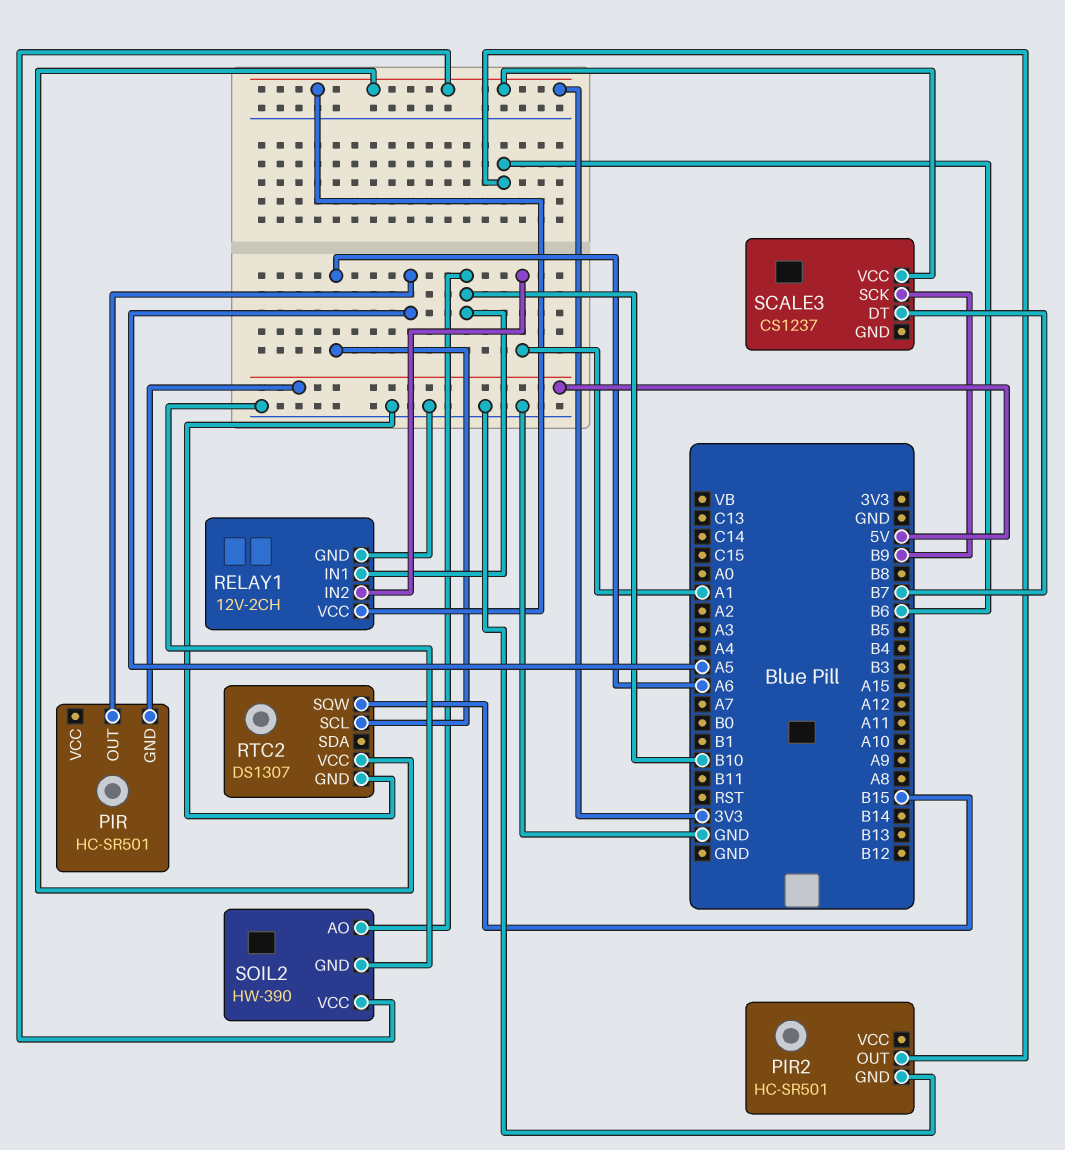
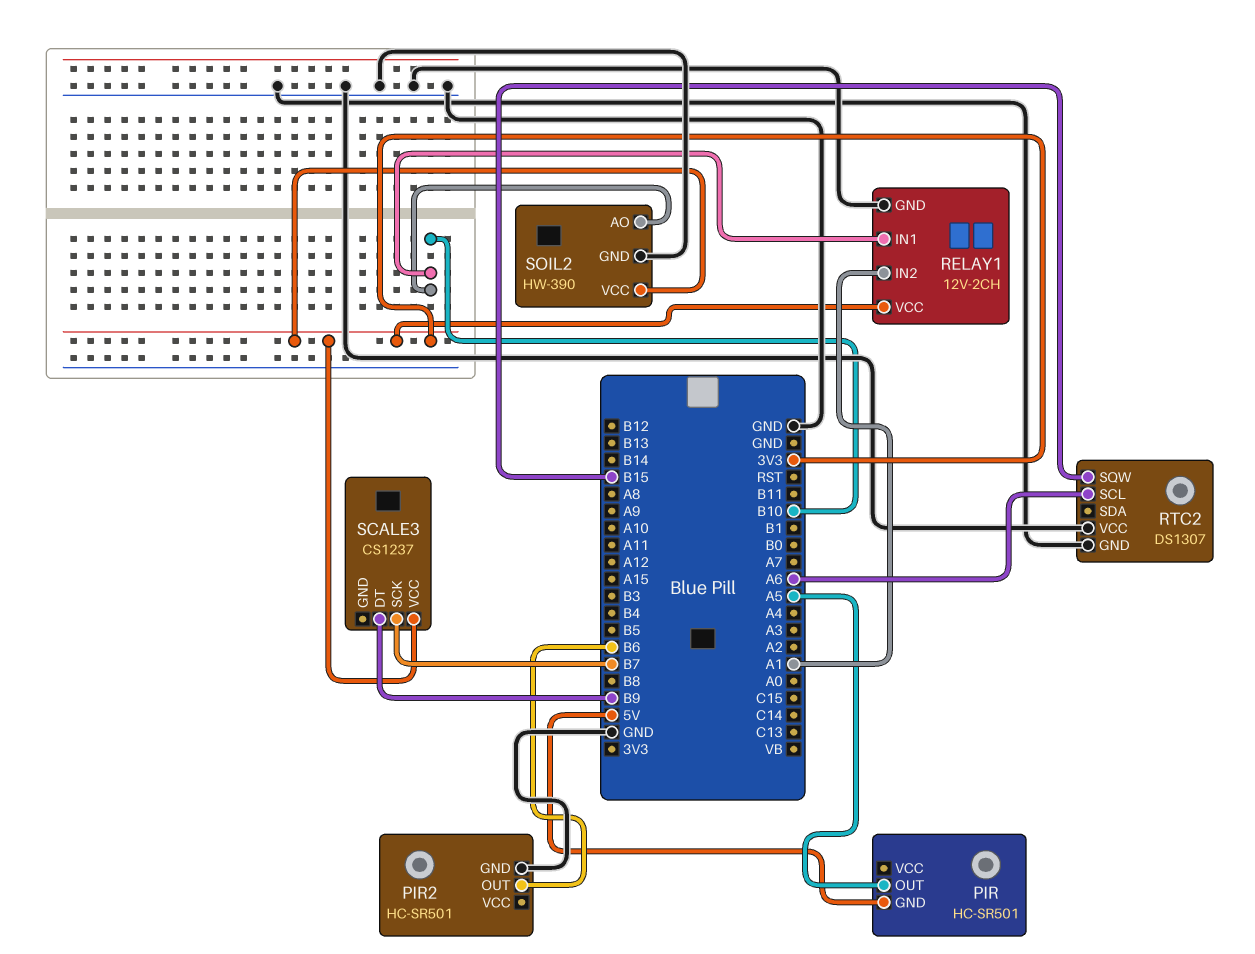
RTC2 pin VCC: 3V3 -> GND
SCALE3 pin DT: B7 -> B9
SCALE3 pin SCK: B9 -> B7

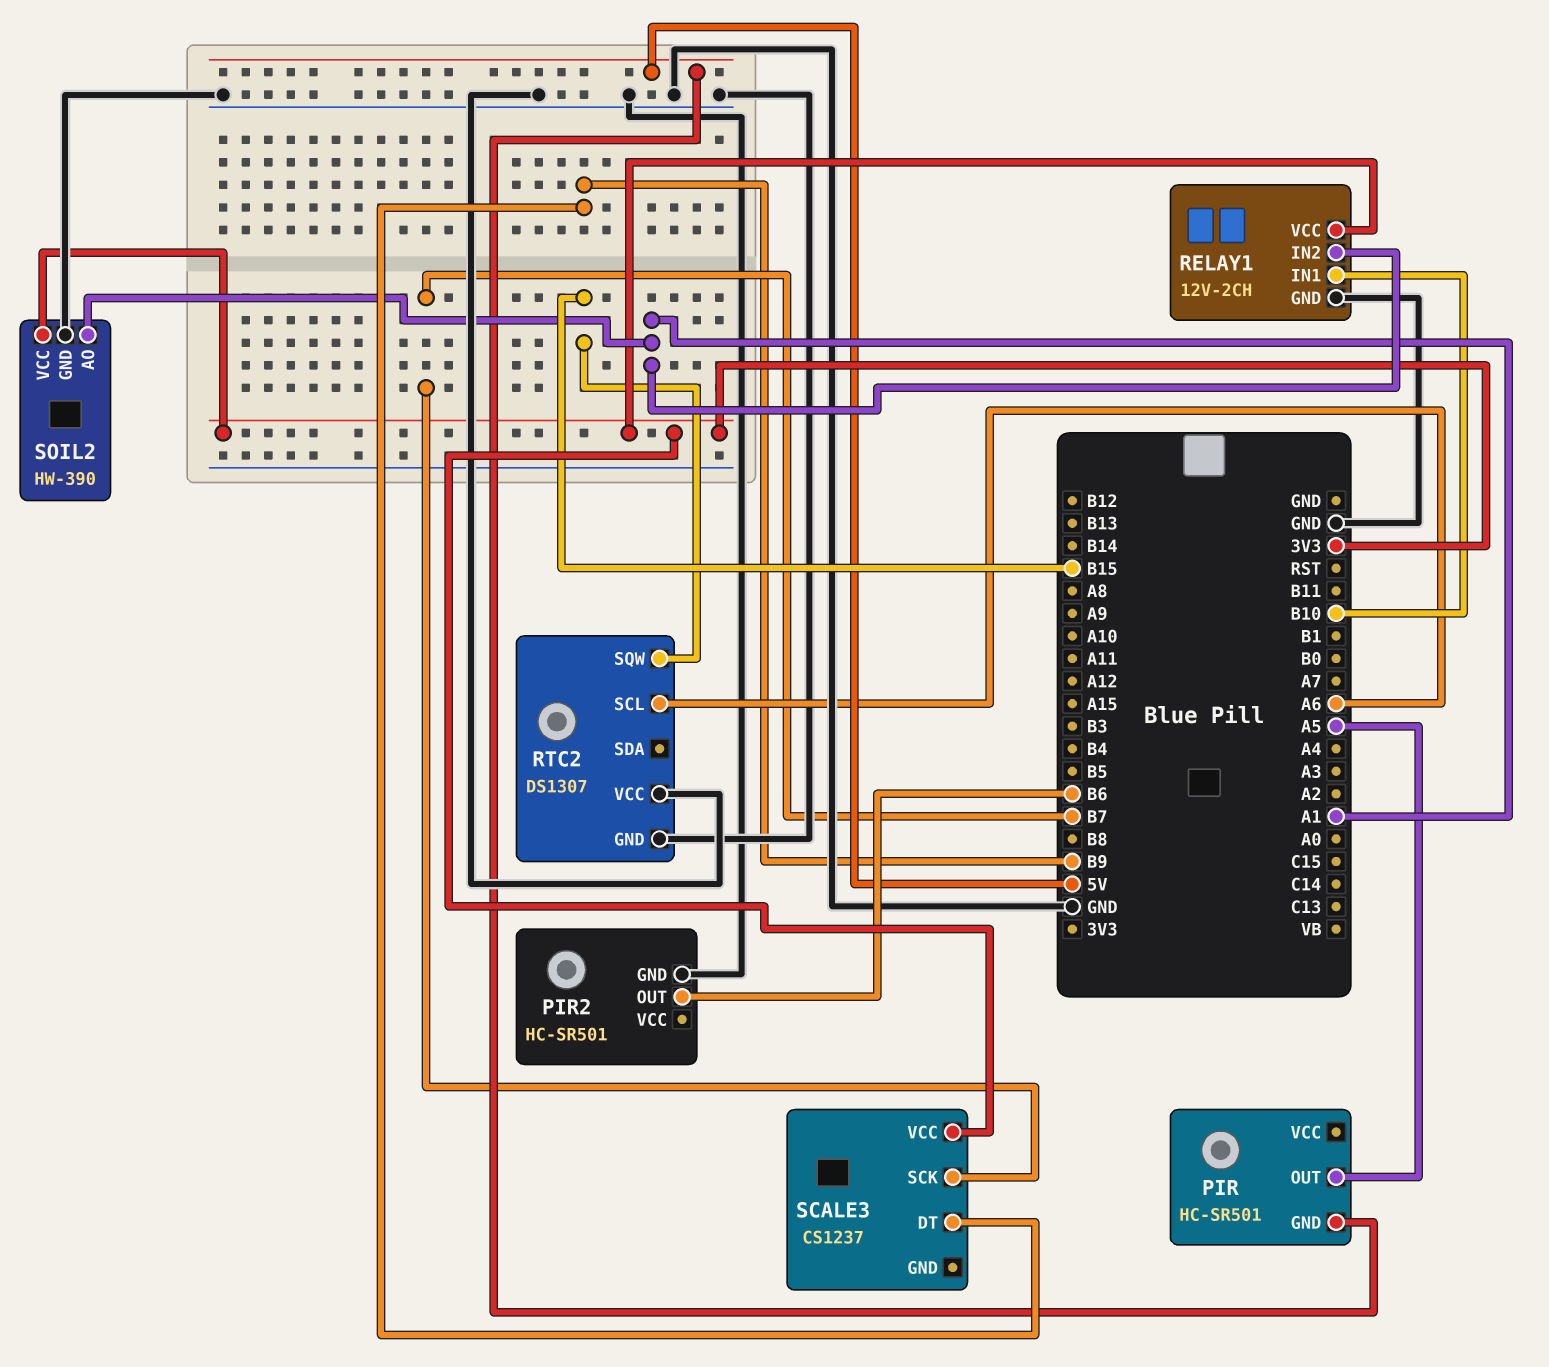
SOIL2 pin AO: B10 -> A1

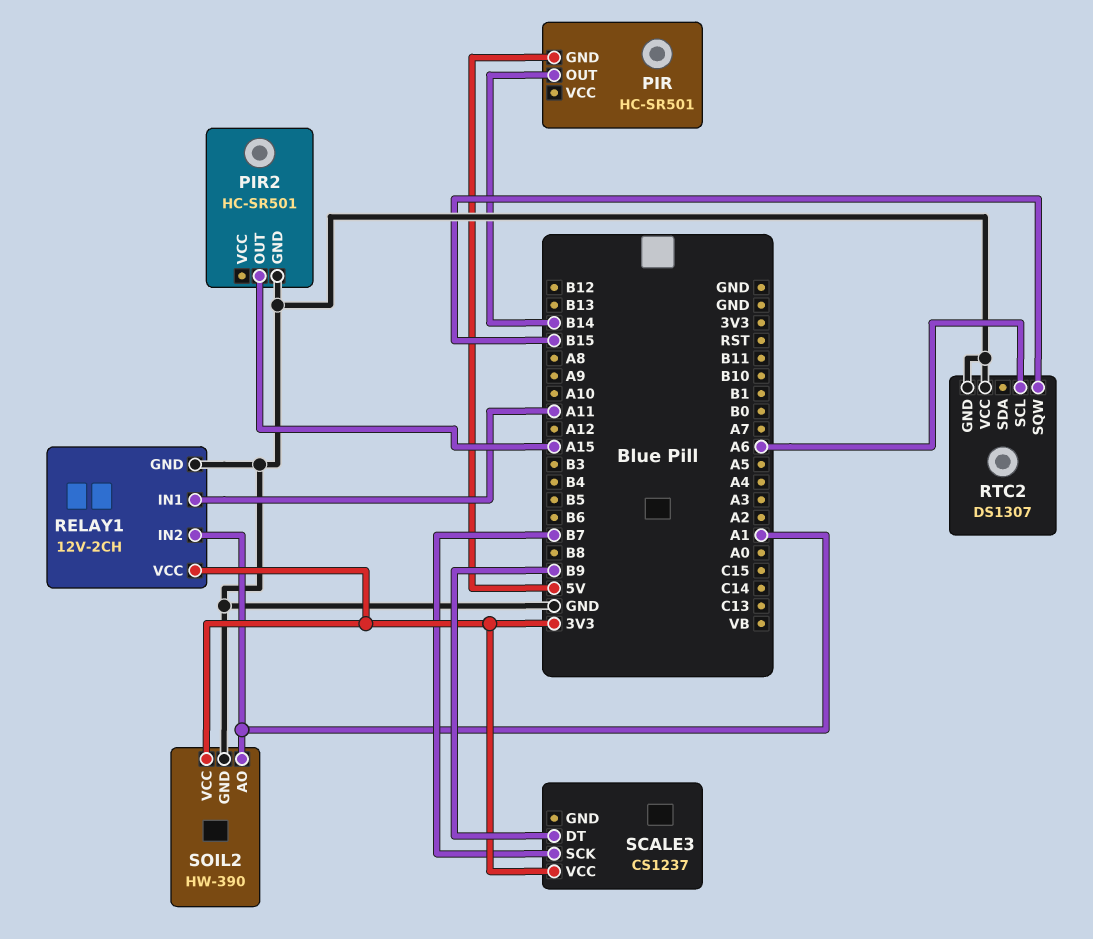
PIR pin OUT: A5 -> B14
PIR2 pin OUT: B6 -> A15
RELAY1 pin IN1: B10 -> A11

